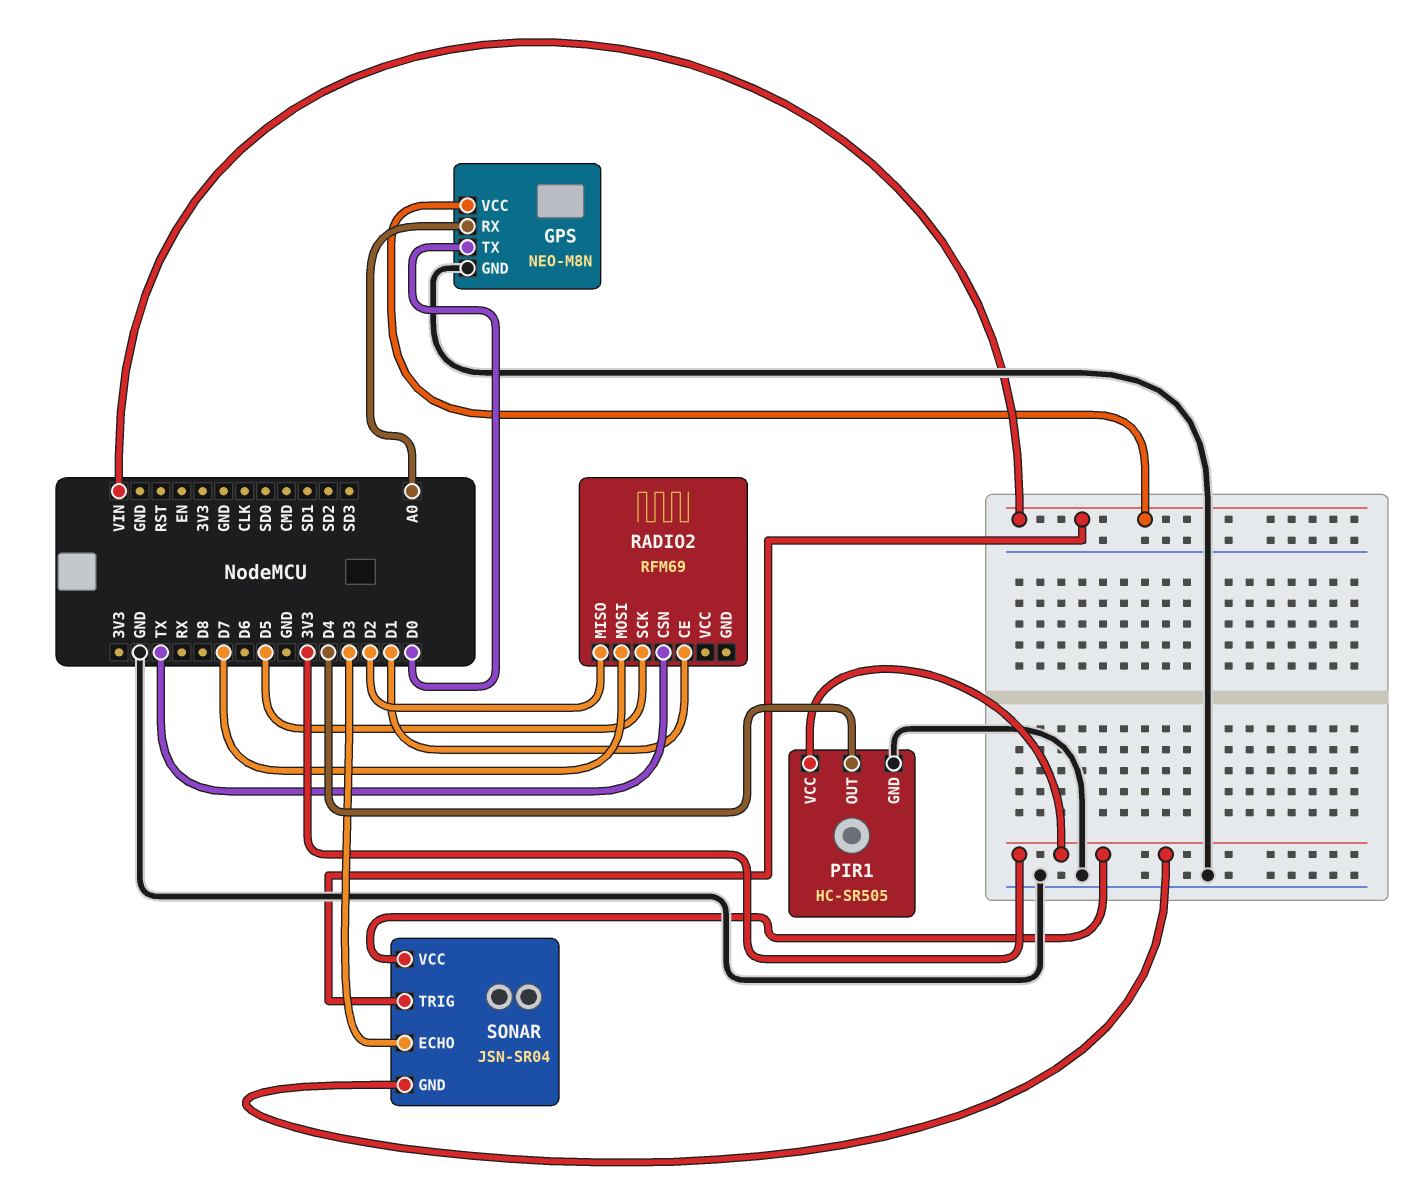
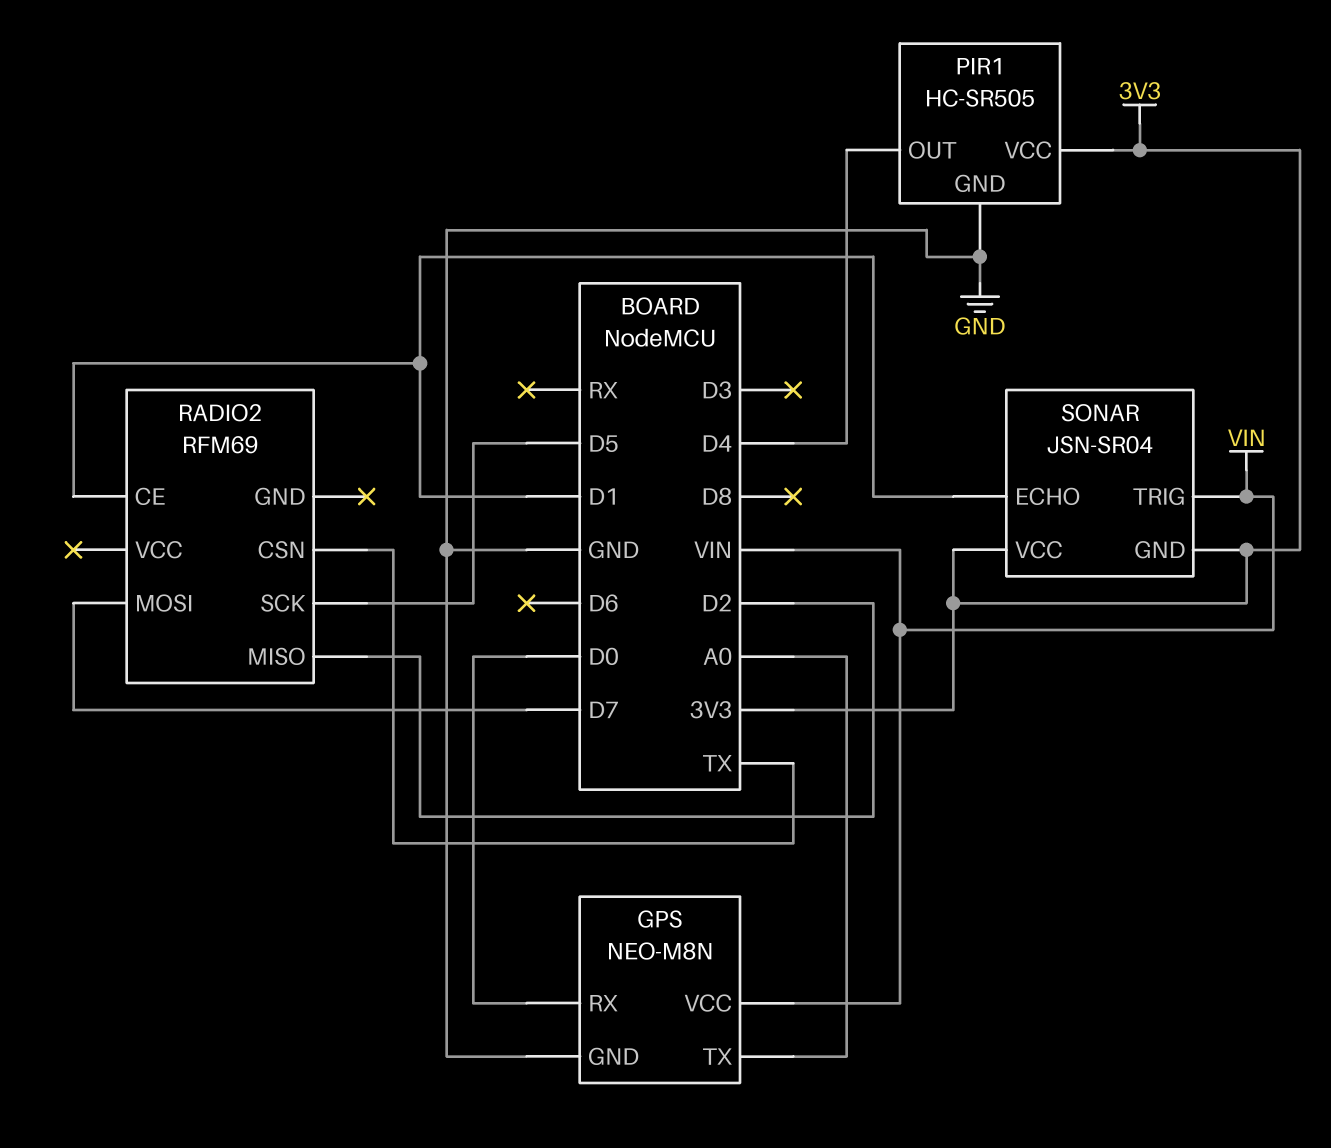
GPS pin RX: A0 -> D0
GPS pin TX: D0 -> A0
SONAR pin ECHO: D3 -> D1

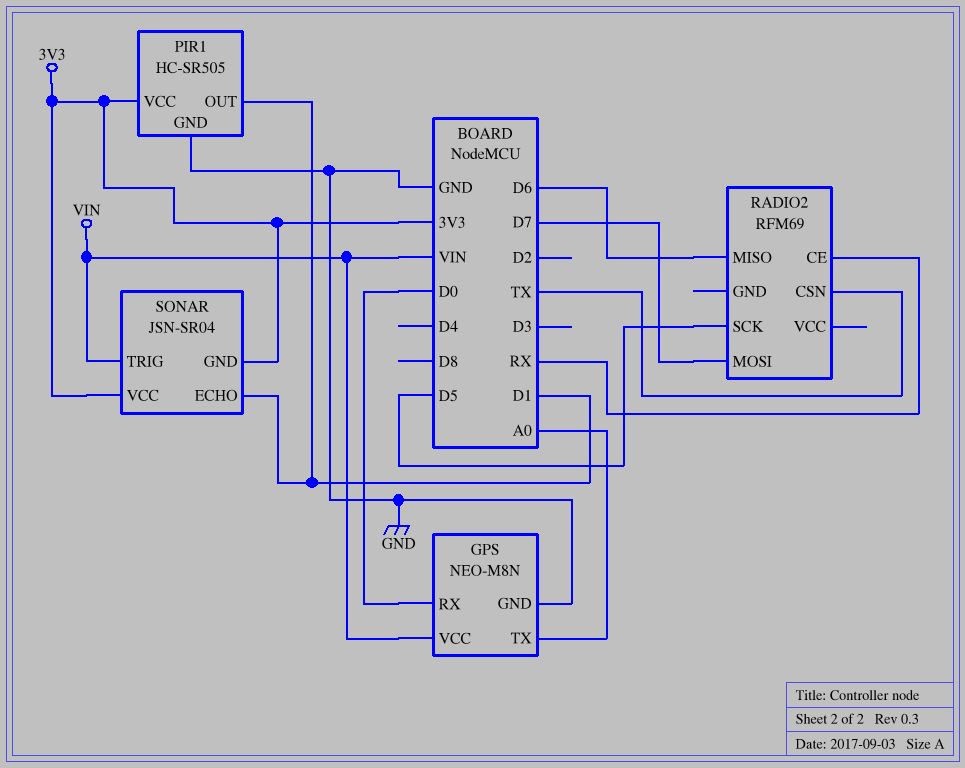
PIR1 pin OUT: D4 -> D1
RADIO2 pin CE: D1 -> RX
RADIO2 pin MISO: D2 -> D6

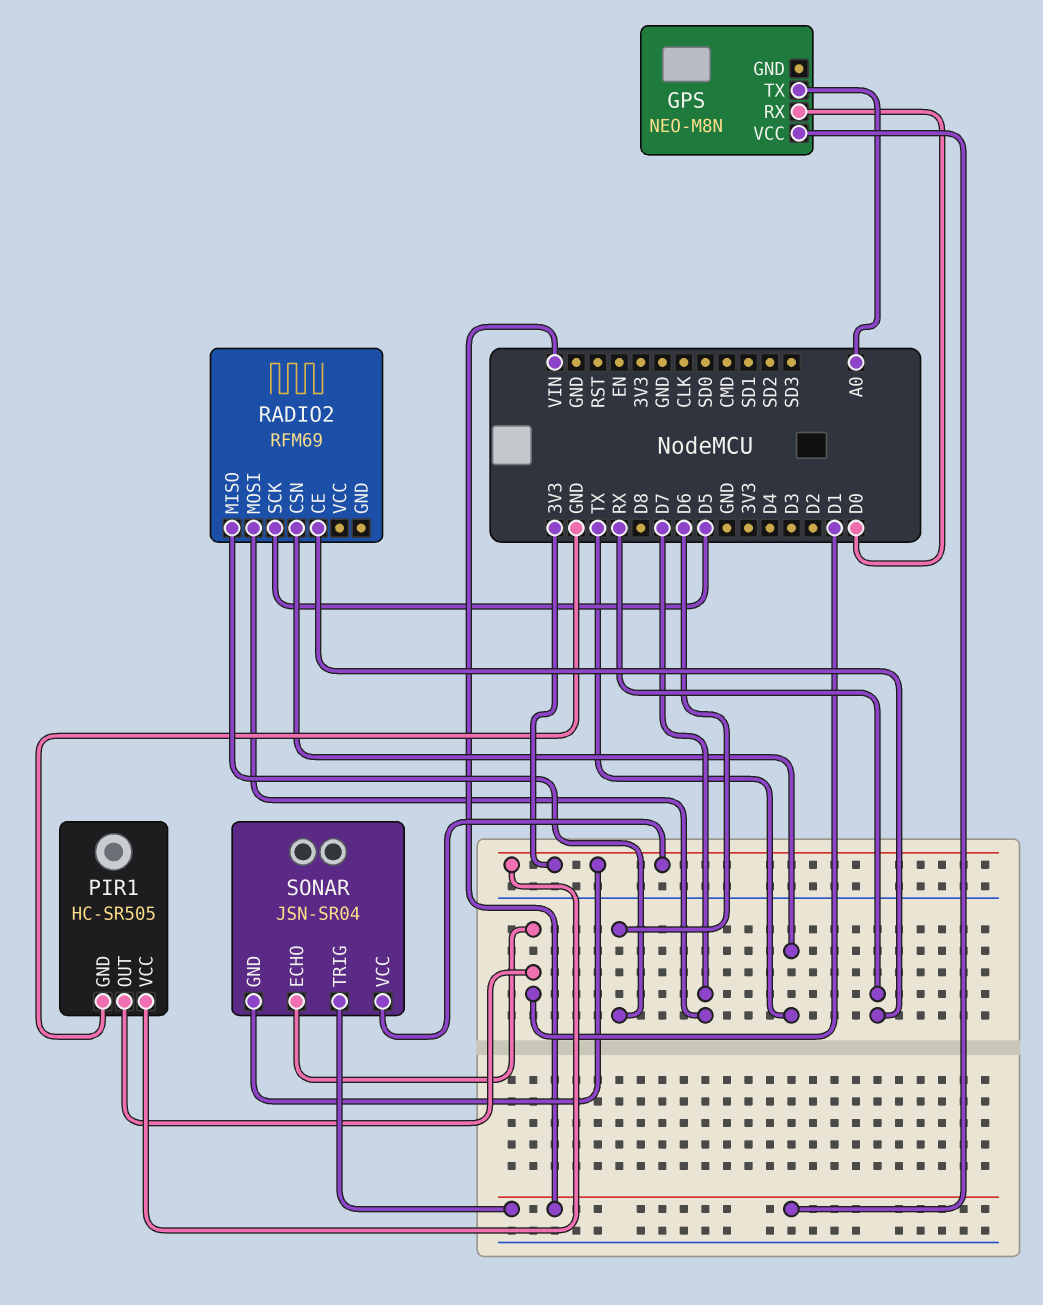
GPS pin GND: GND -> none

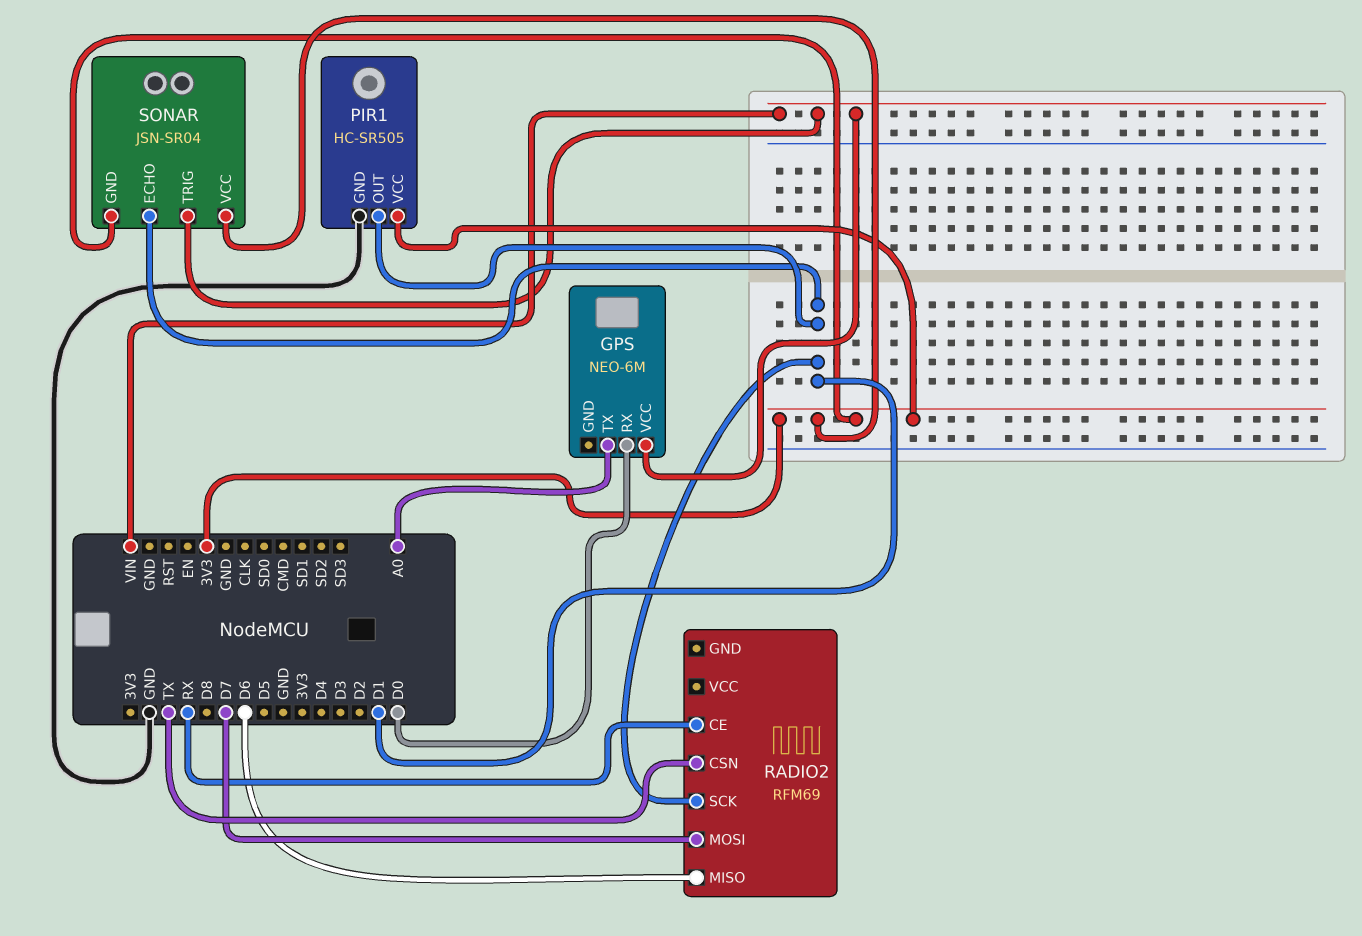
GPS: NEO-M8N -> NEO-6M
RADIO2 pin SCK: D5 -> D1

